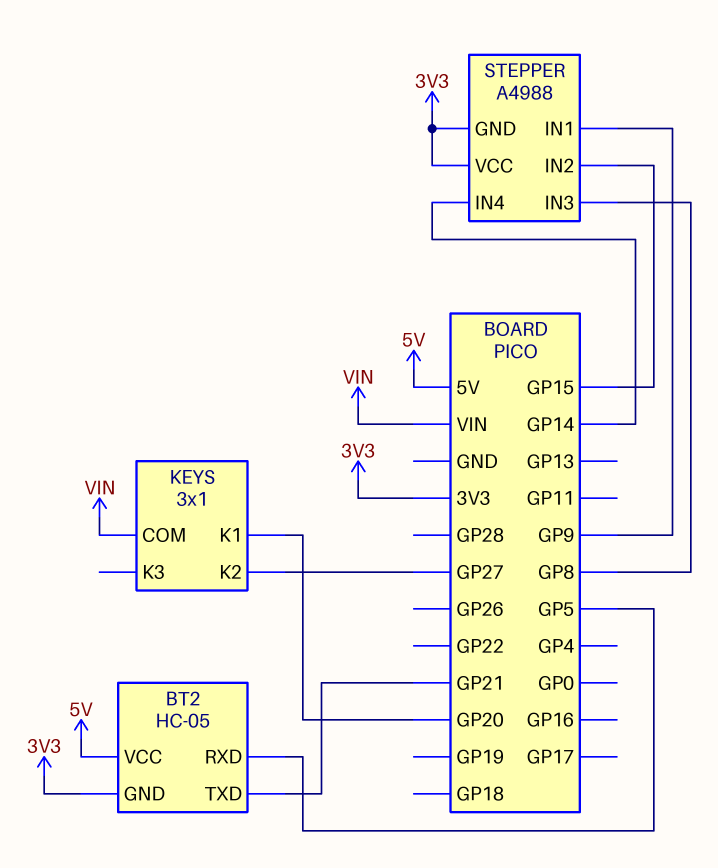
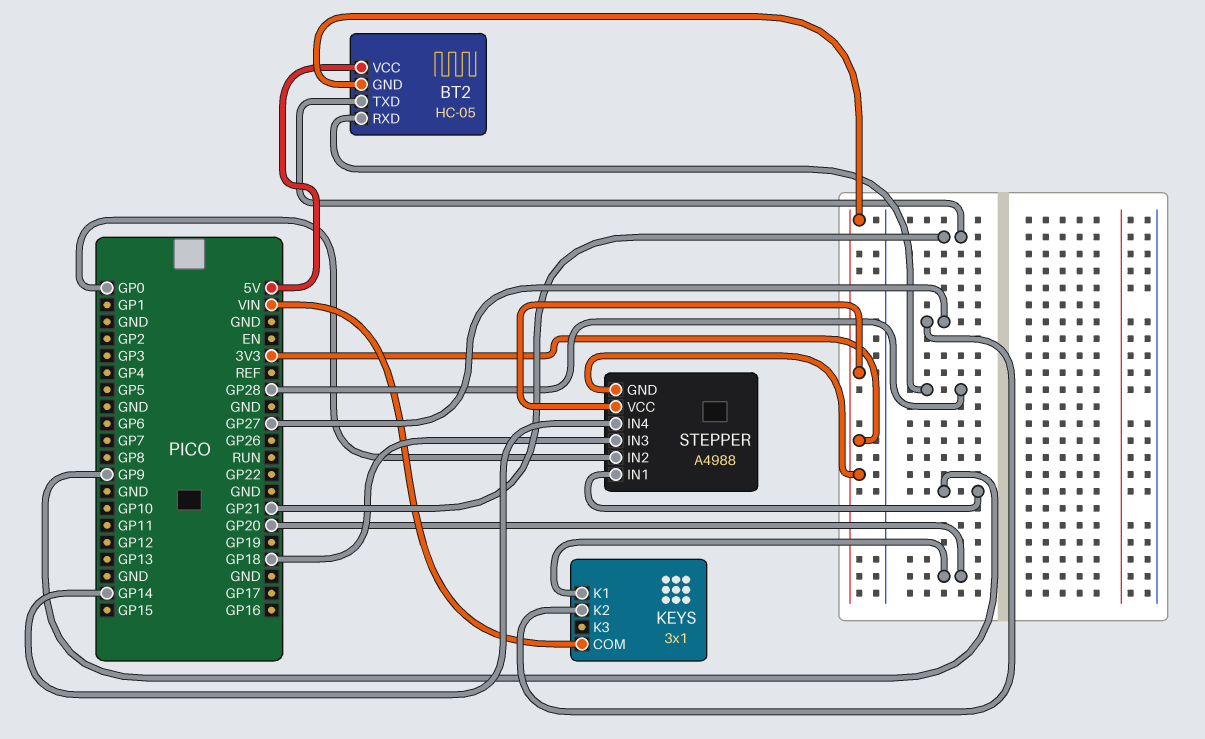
BT2 pin RXD: GP5 -> GP28
STEPPER pin IN2: GP15 -> GP0
STEPPER pin IN3: GP8 -> GP18

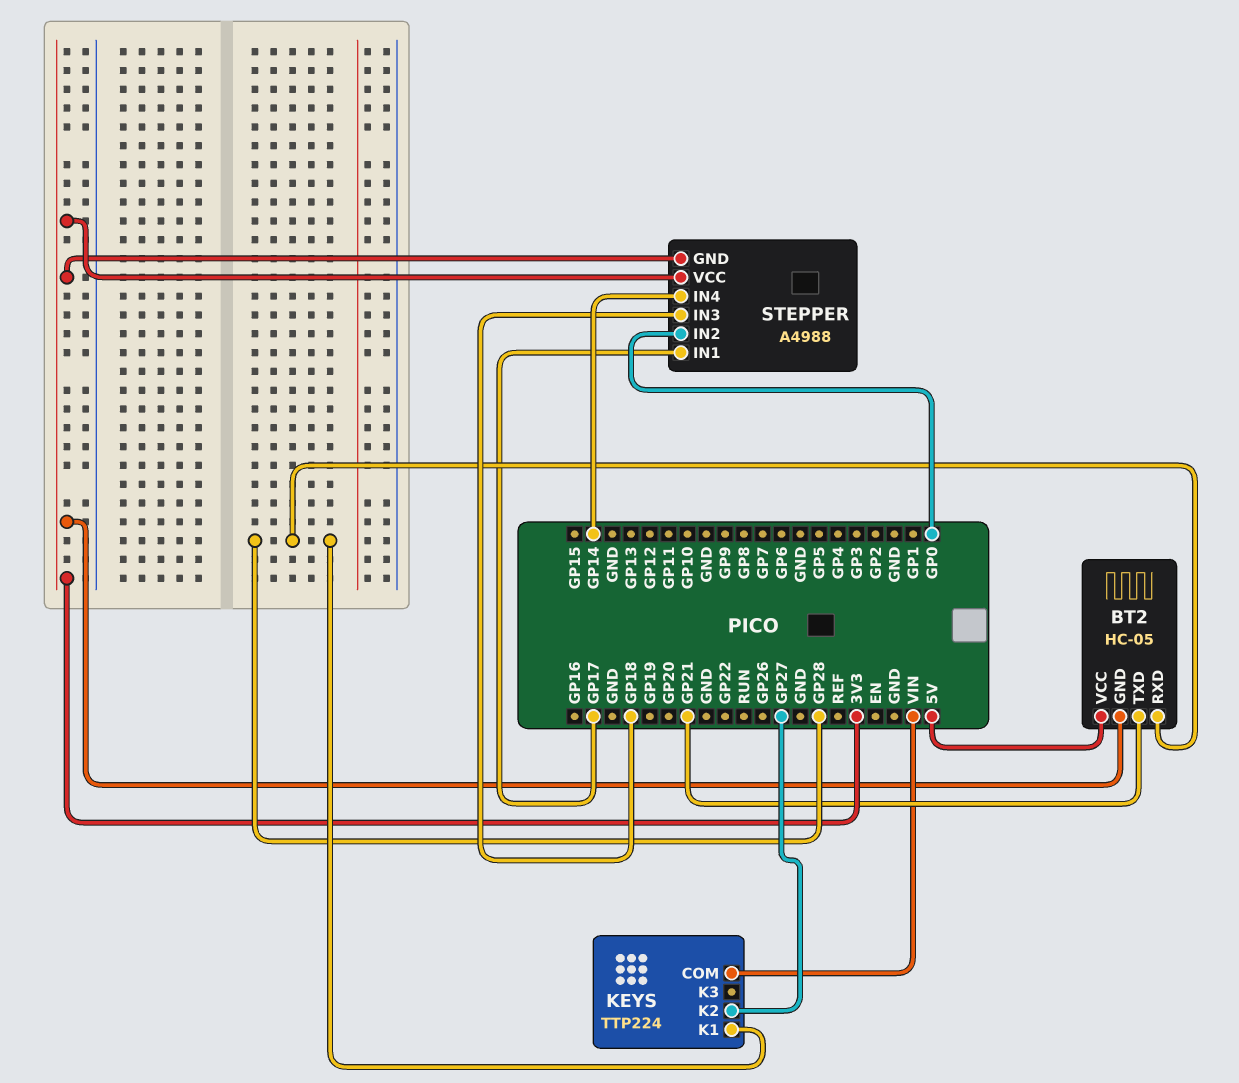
KEYS: 3x1 -> TTP224
KEYS pin K1: GP20 -> GP28
STEPPER pin IN1: GP9 -> GP17

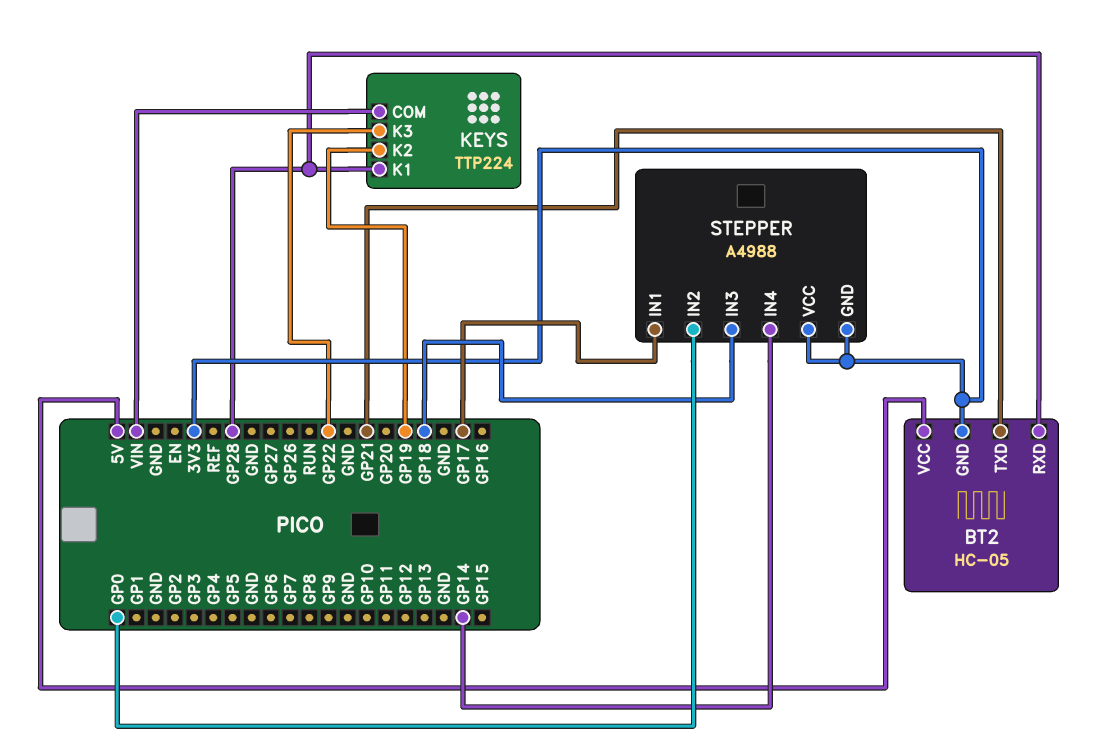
KEYS pin K2: GP27 -> GP19
KEYS pin K3: none -> GP22

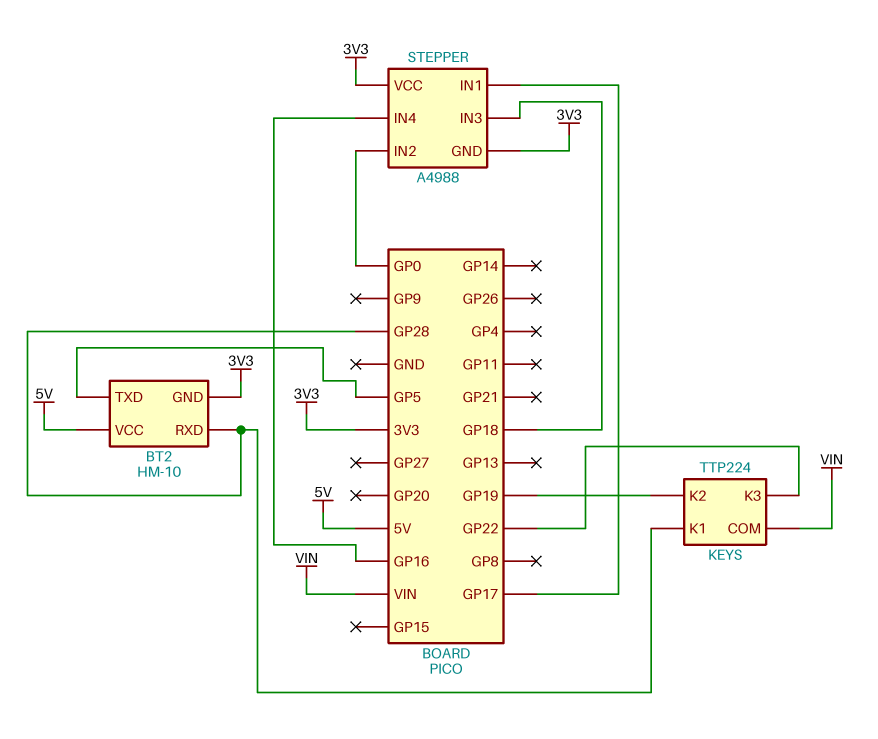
BT2: HC-05 -> HM-10
BT2 pin TXD: GP21 -> GP5
STEPPER pin IN4: GP14 -> GP16

